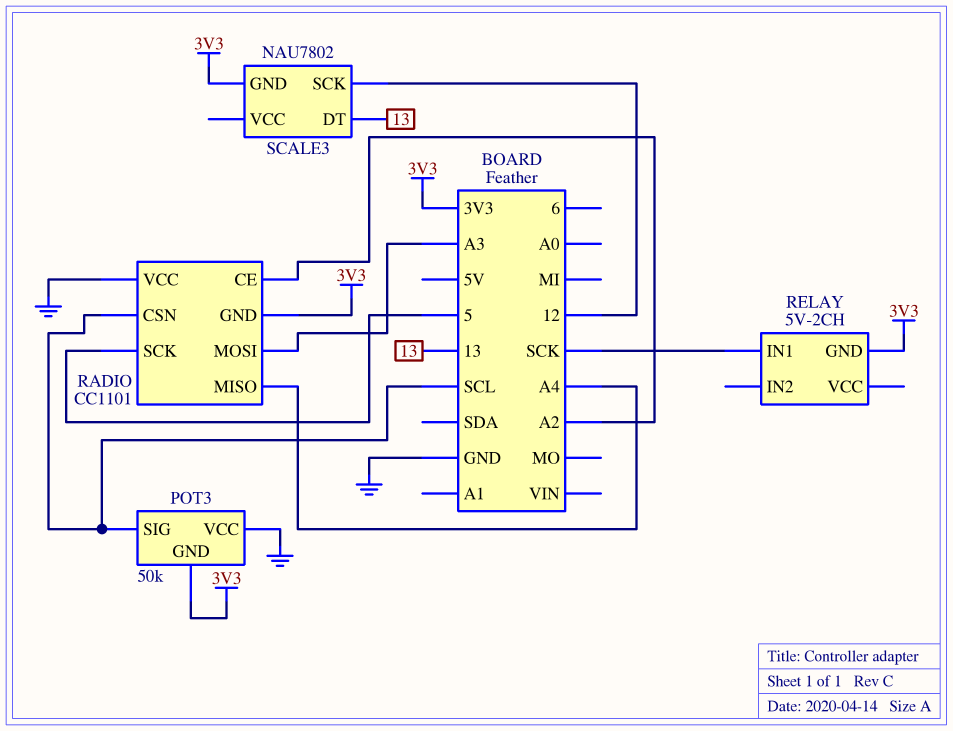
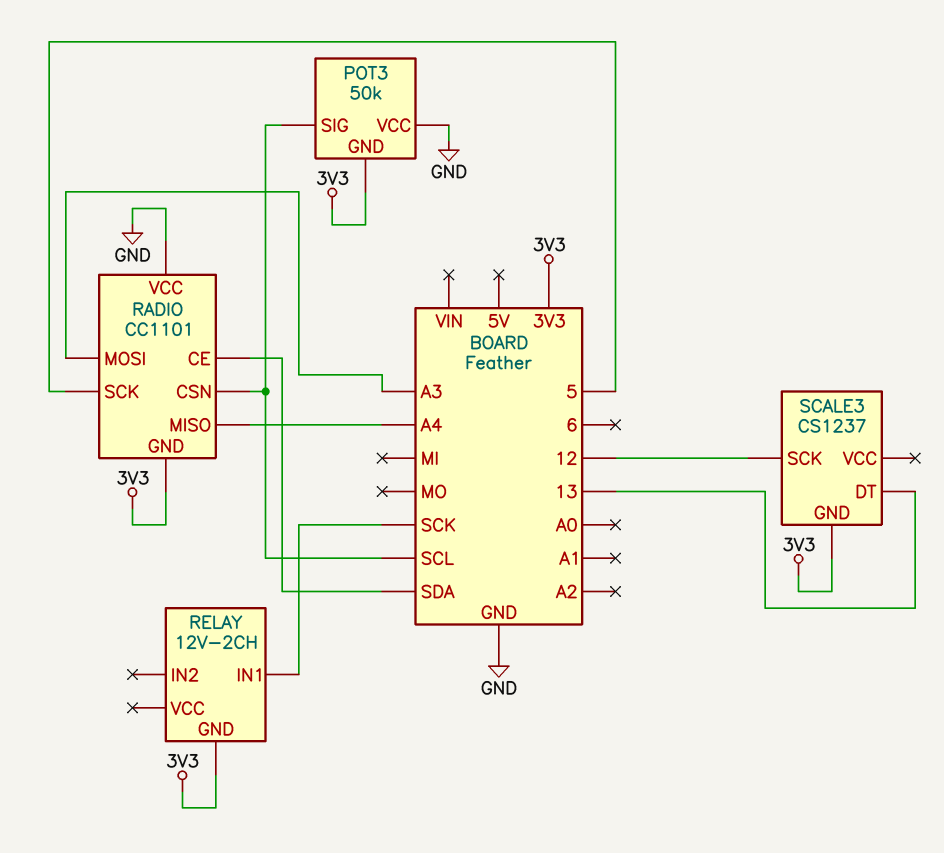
RADIO pin CE: A2 -> SDA
RELAY: 5V-2CH -> 12V-2CH
SCALE3: NAU7802 -> CS1237

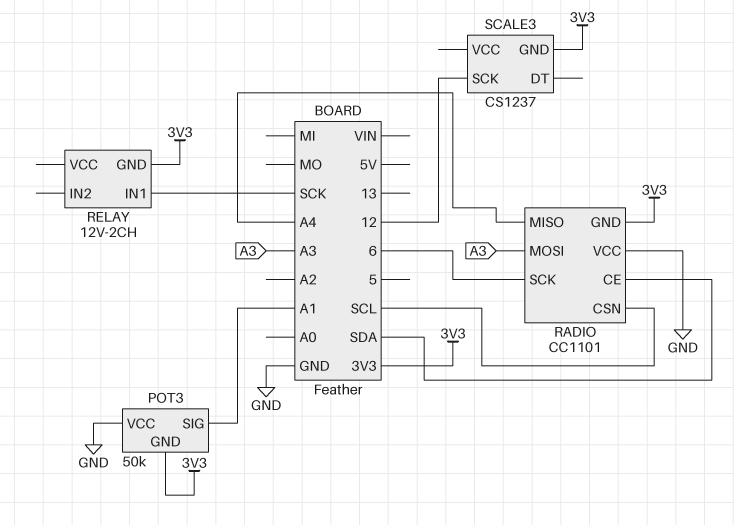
POT3 pin SIG: SCL -> A1
RADIO pin SCK: 5 -> 6
SCALE3 pin DT: 13 -> none

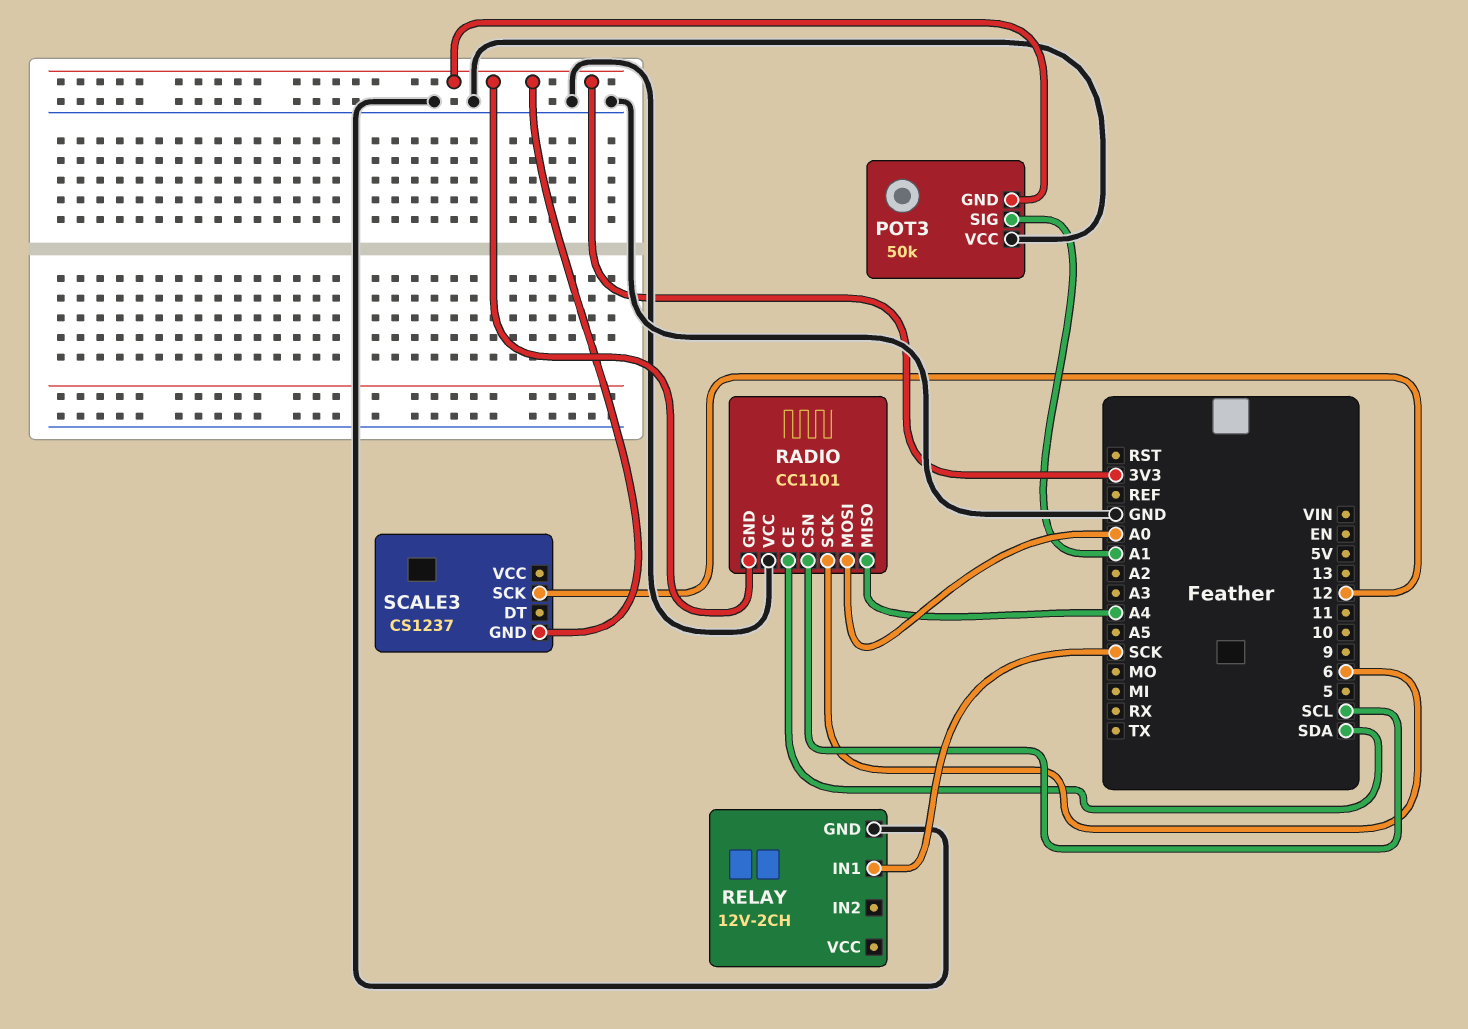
RADIO pin MOSI: A3 -> A0
RELAY pin GND: 3V3 -> GND

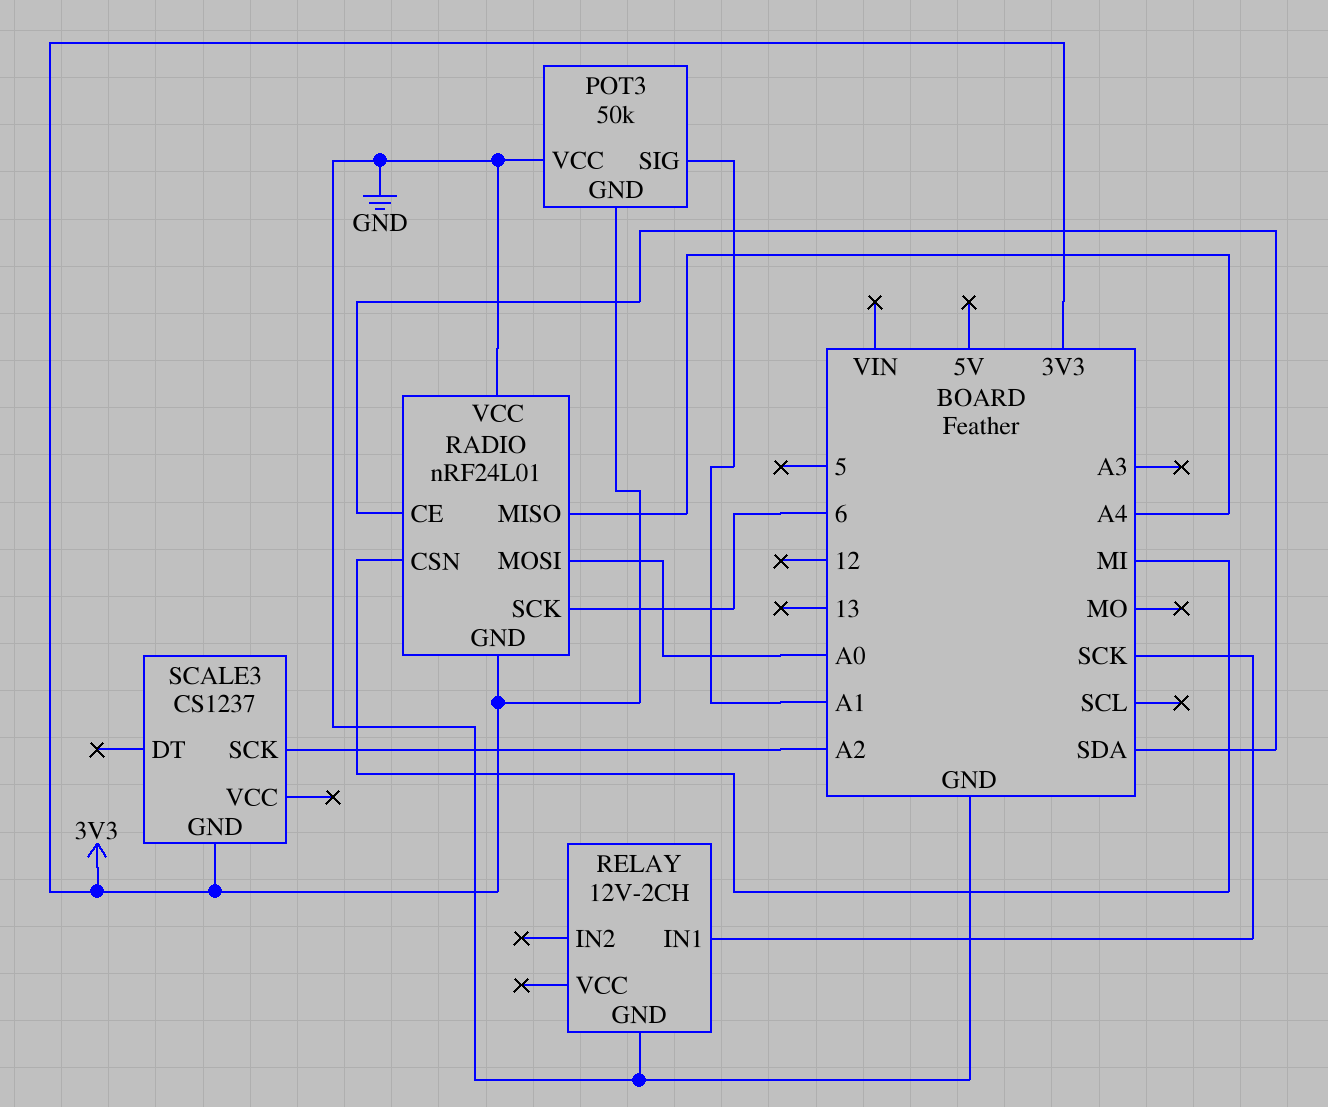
RADIO: CC1101 -> nRF24L01
RADIO pin CSN: SCL -> MI
SCALE3 pin SCK: 12 -> A2

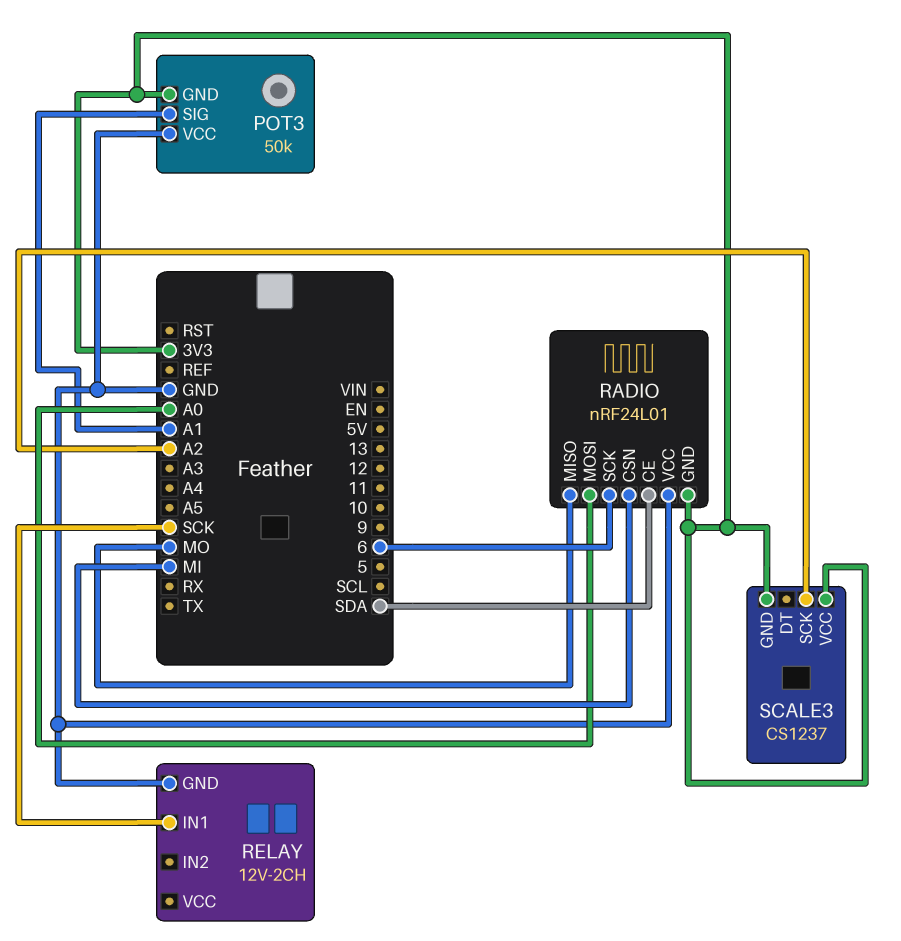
RADIO pin MISO: A4 -> MO
SCALE3 pin VCC: none -> 3V3

